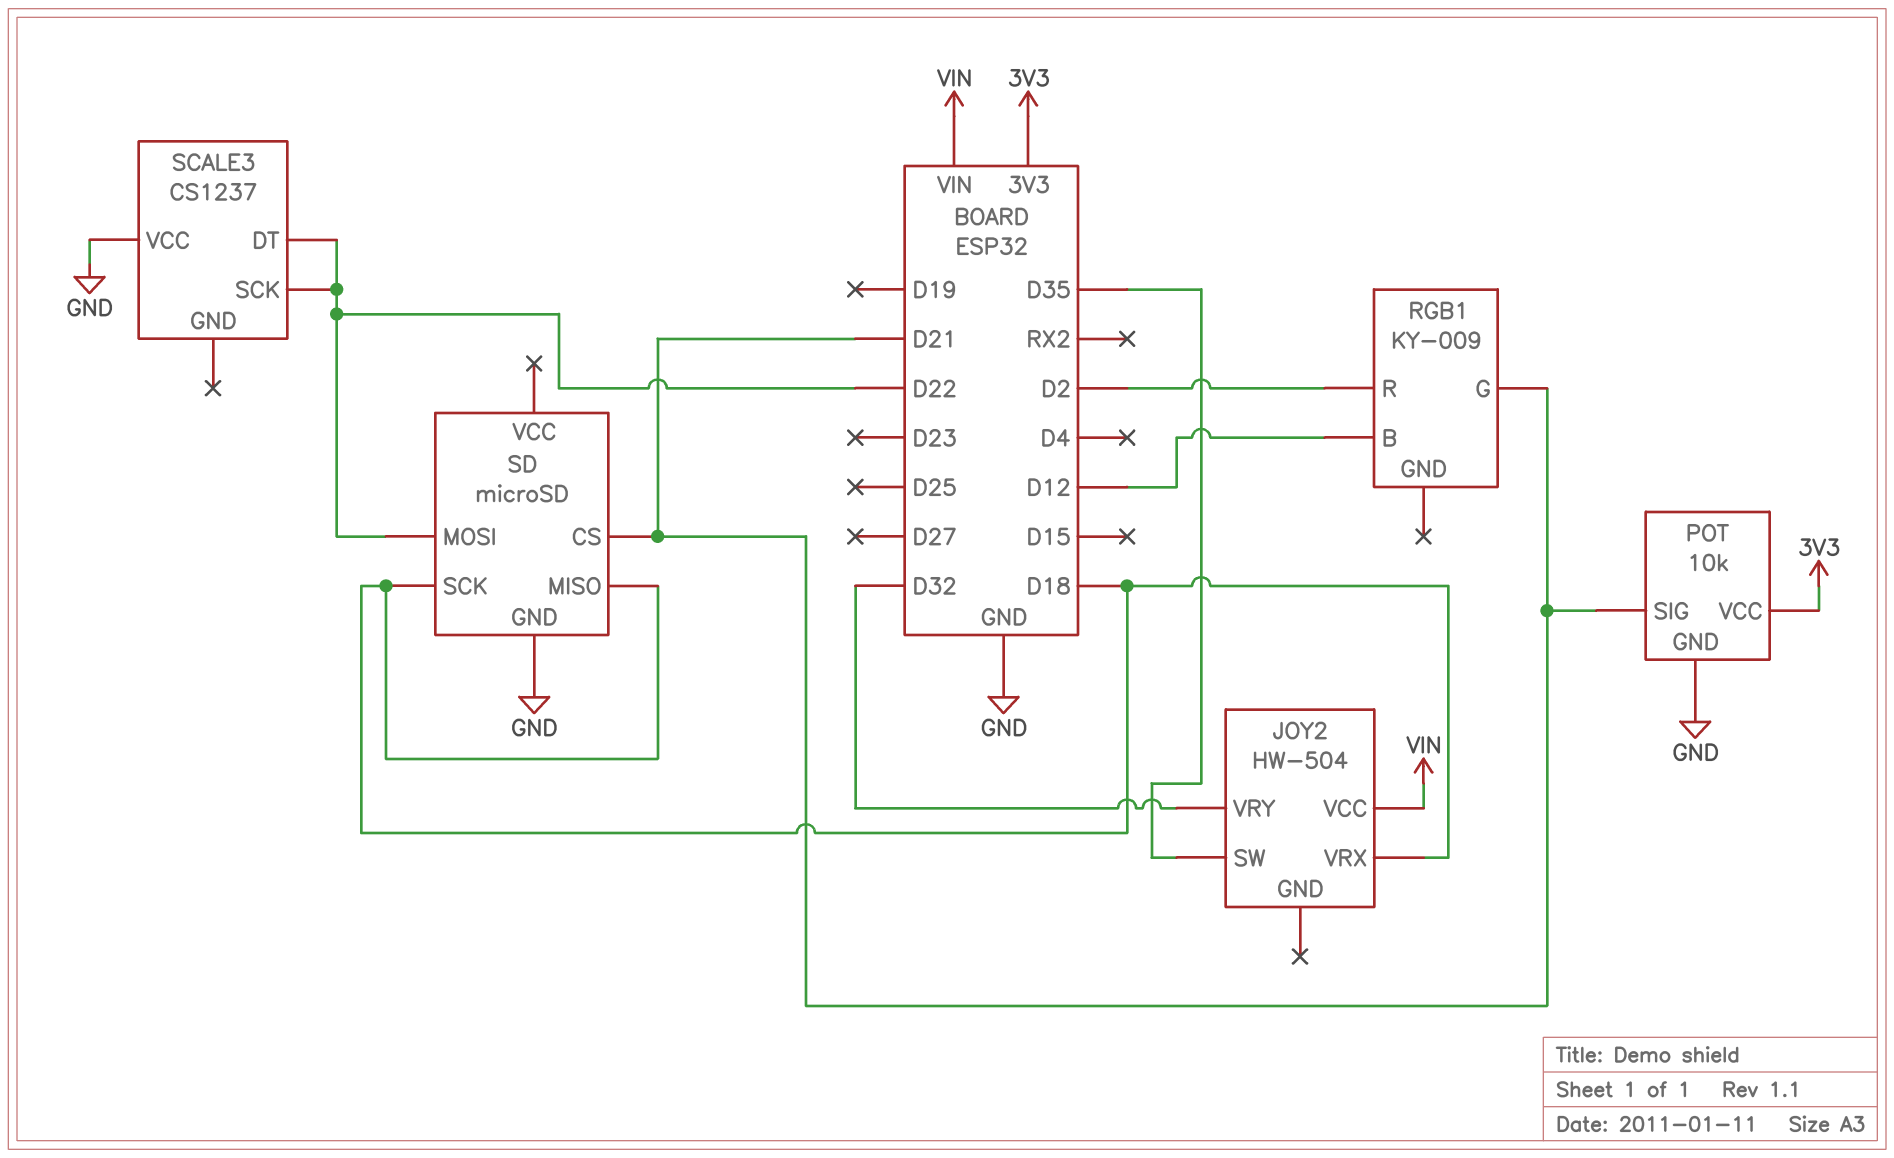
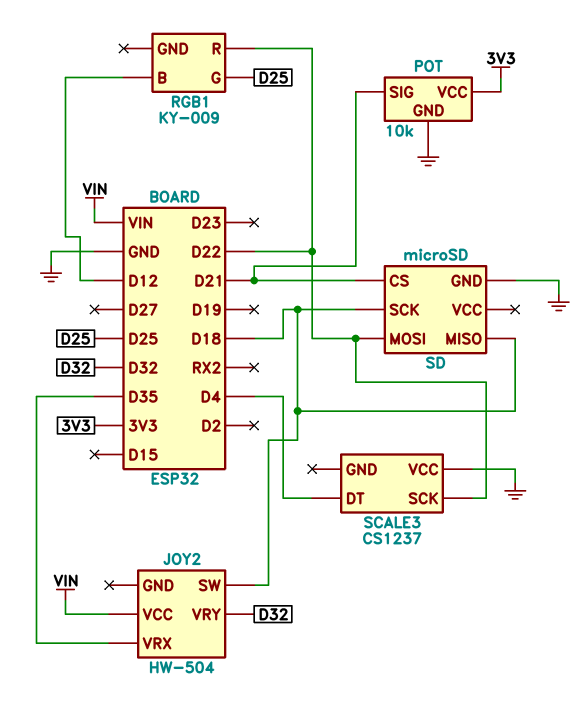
JOY2 pin SW: D35 -> D18
JOY2 pin VRX: D18 -> D35
RGB1 pin G: D21 -> D25
RGB1 pin R: D2 -> D22
SCALE3 pin DT: D22 -> D4

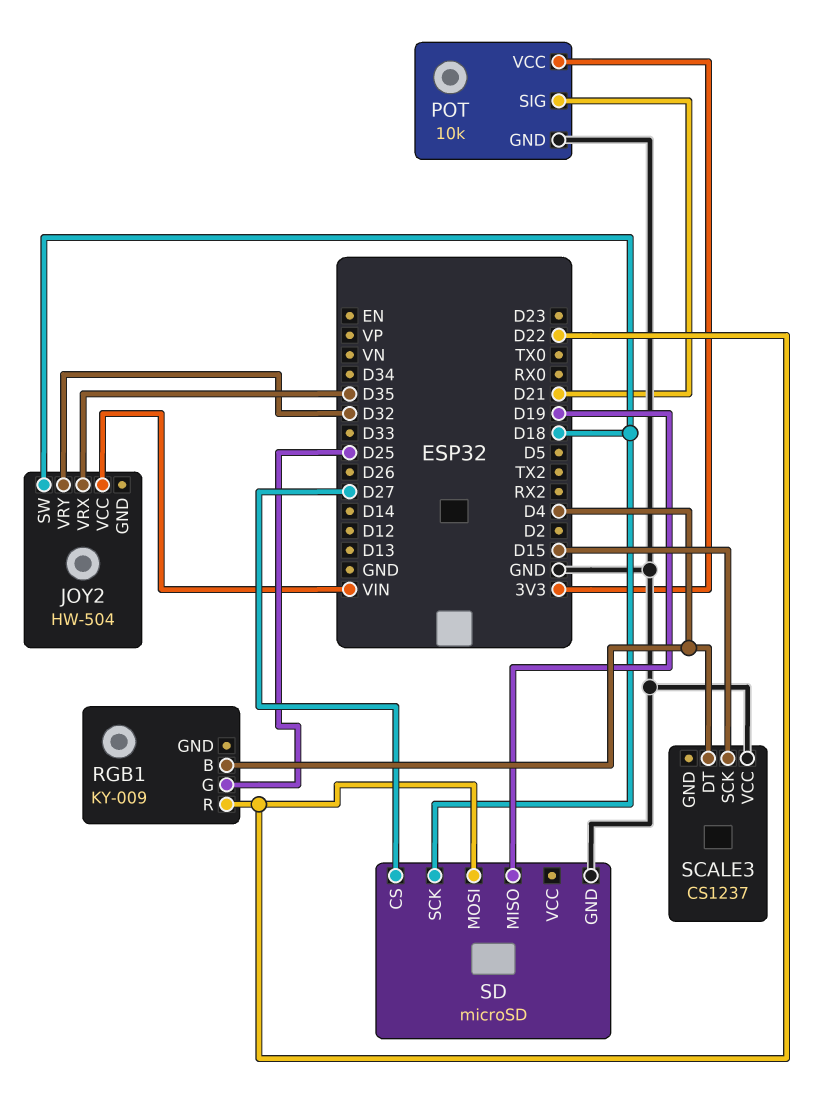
RGB1 pin B: D12 -> D4
SCALE3 pin SCK: D22 -> D15
SD pin CS: D21 -> D27
SD pin MISO: D18 -> D19

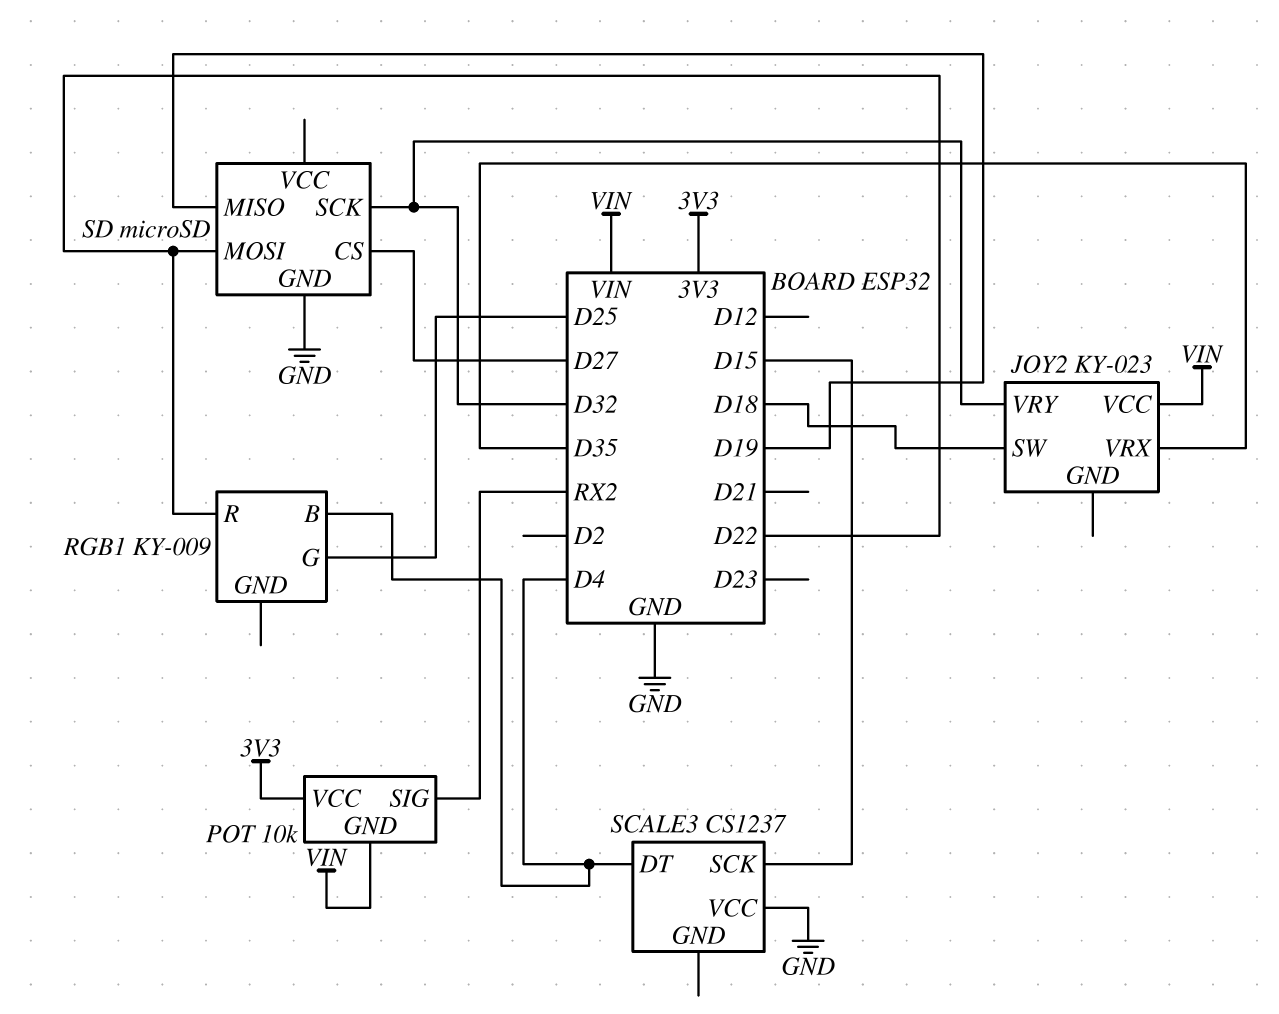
JOY2: HW-504 -> KY-023
POT pin GND: GND -> VIN
POT pin SIG: D21 -> RX2
SD pin SCK: D18 -> D32

